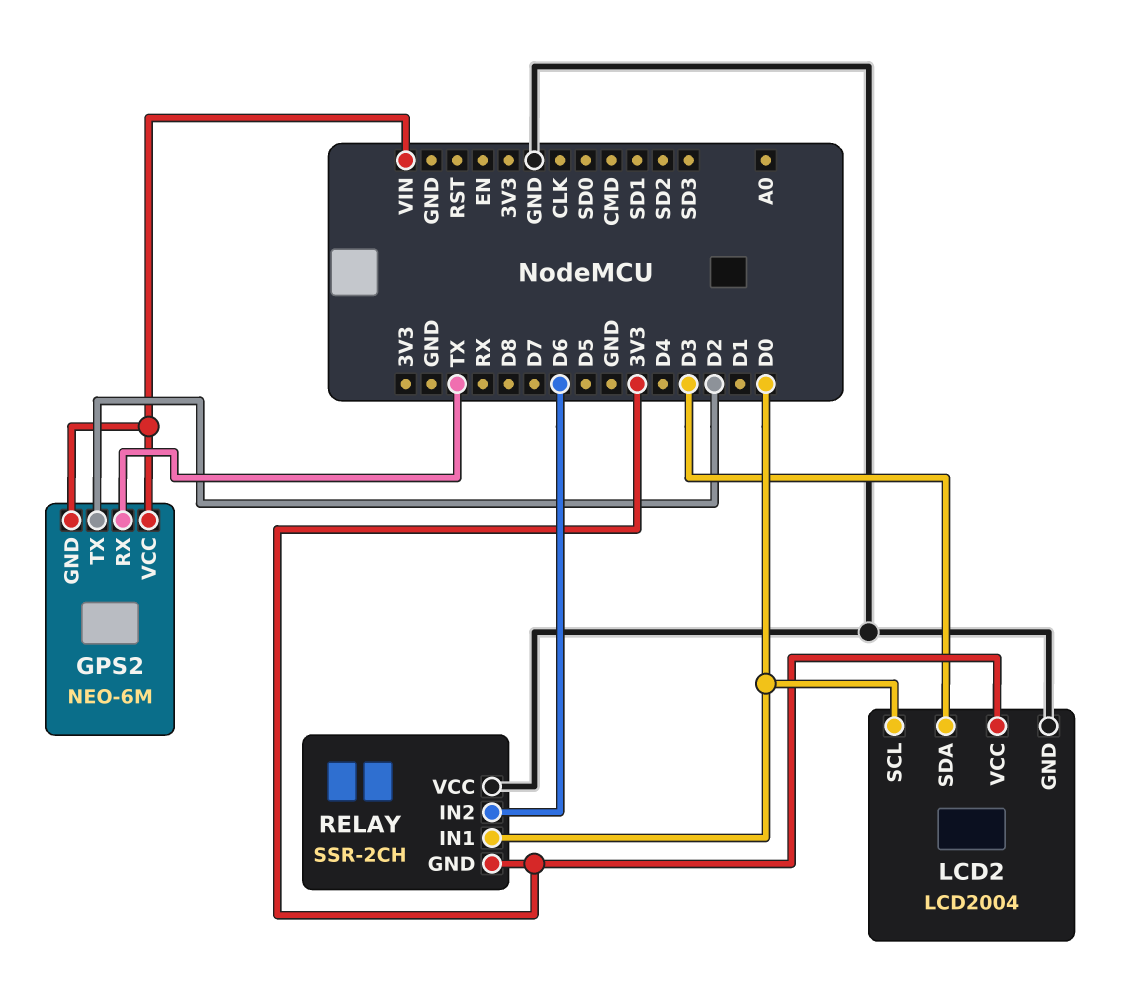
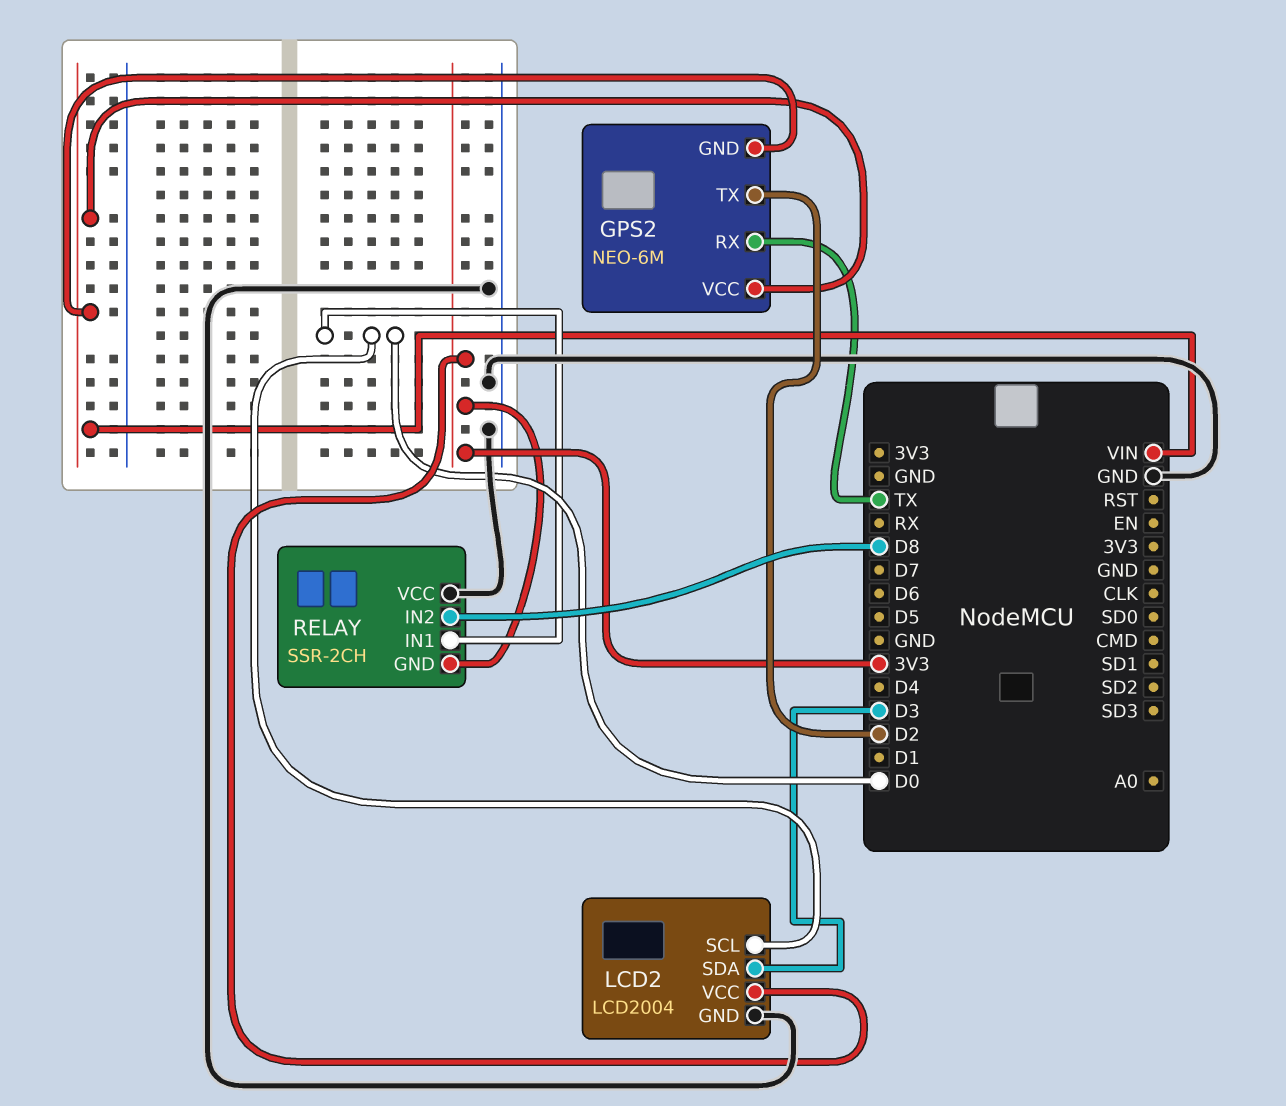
RELAY pin IN2: D6 -> D8

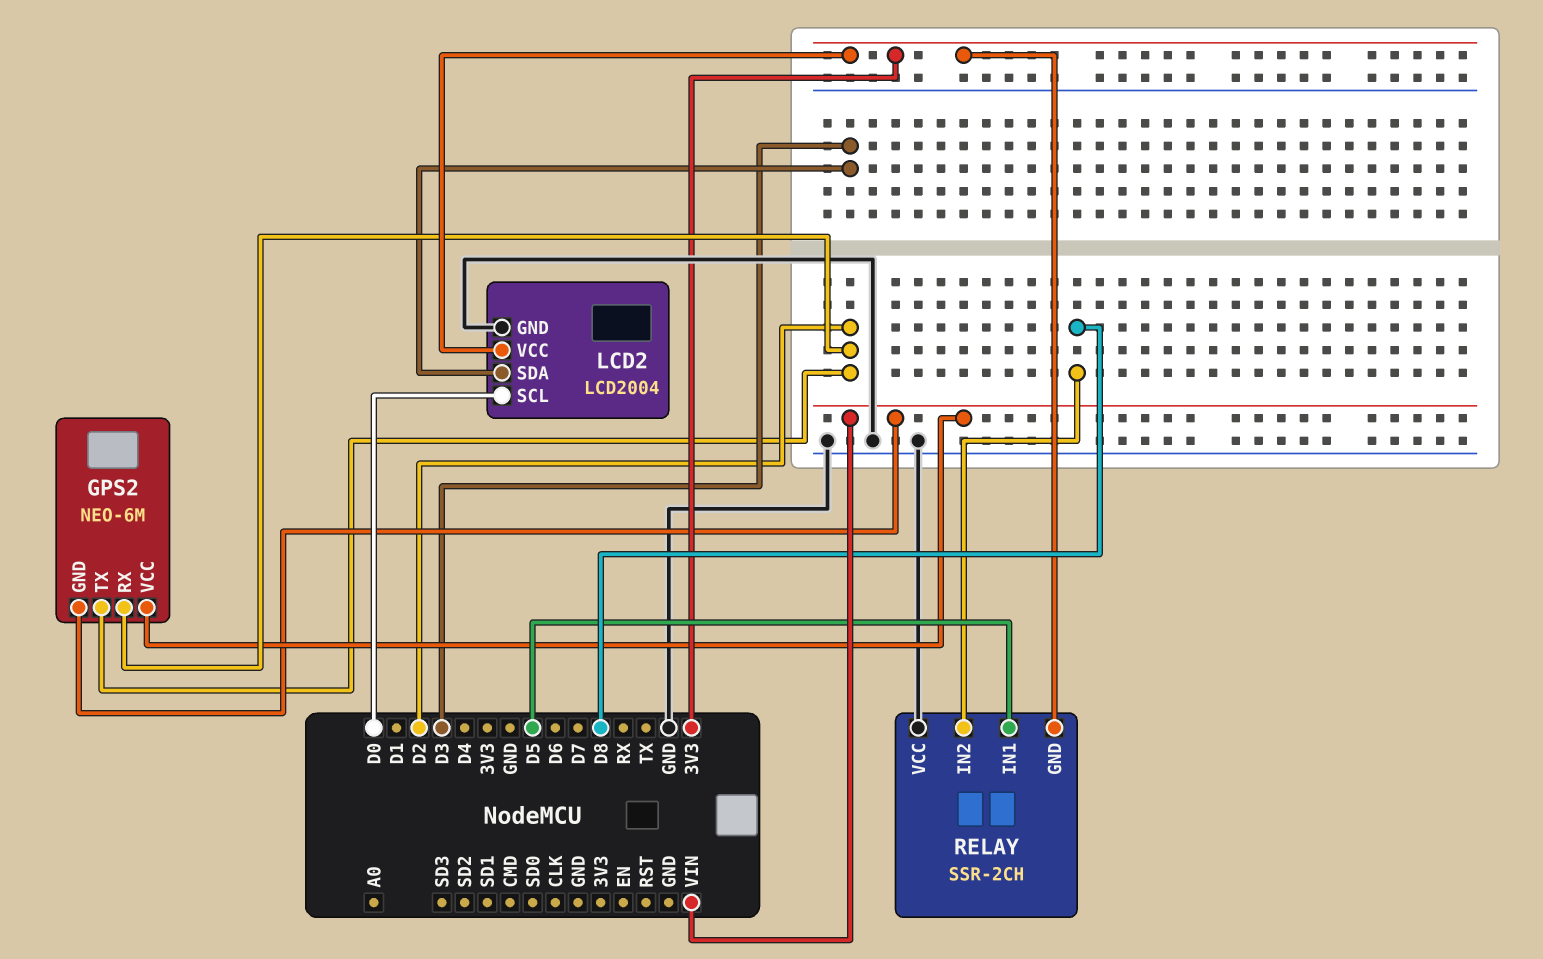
GPS2 pin RX: TX -> D2
RELAY pin IN1: D0 -> D5

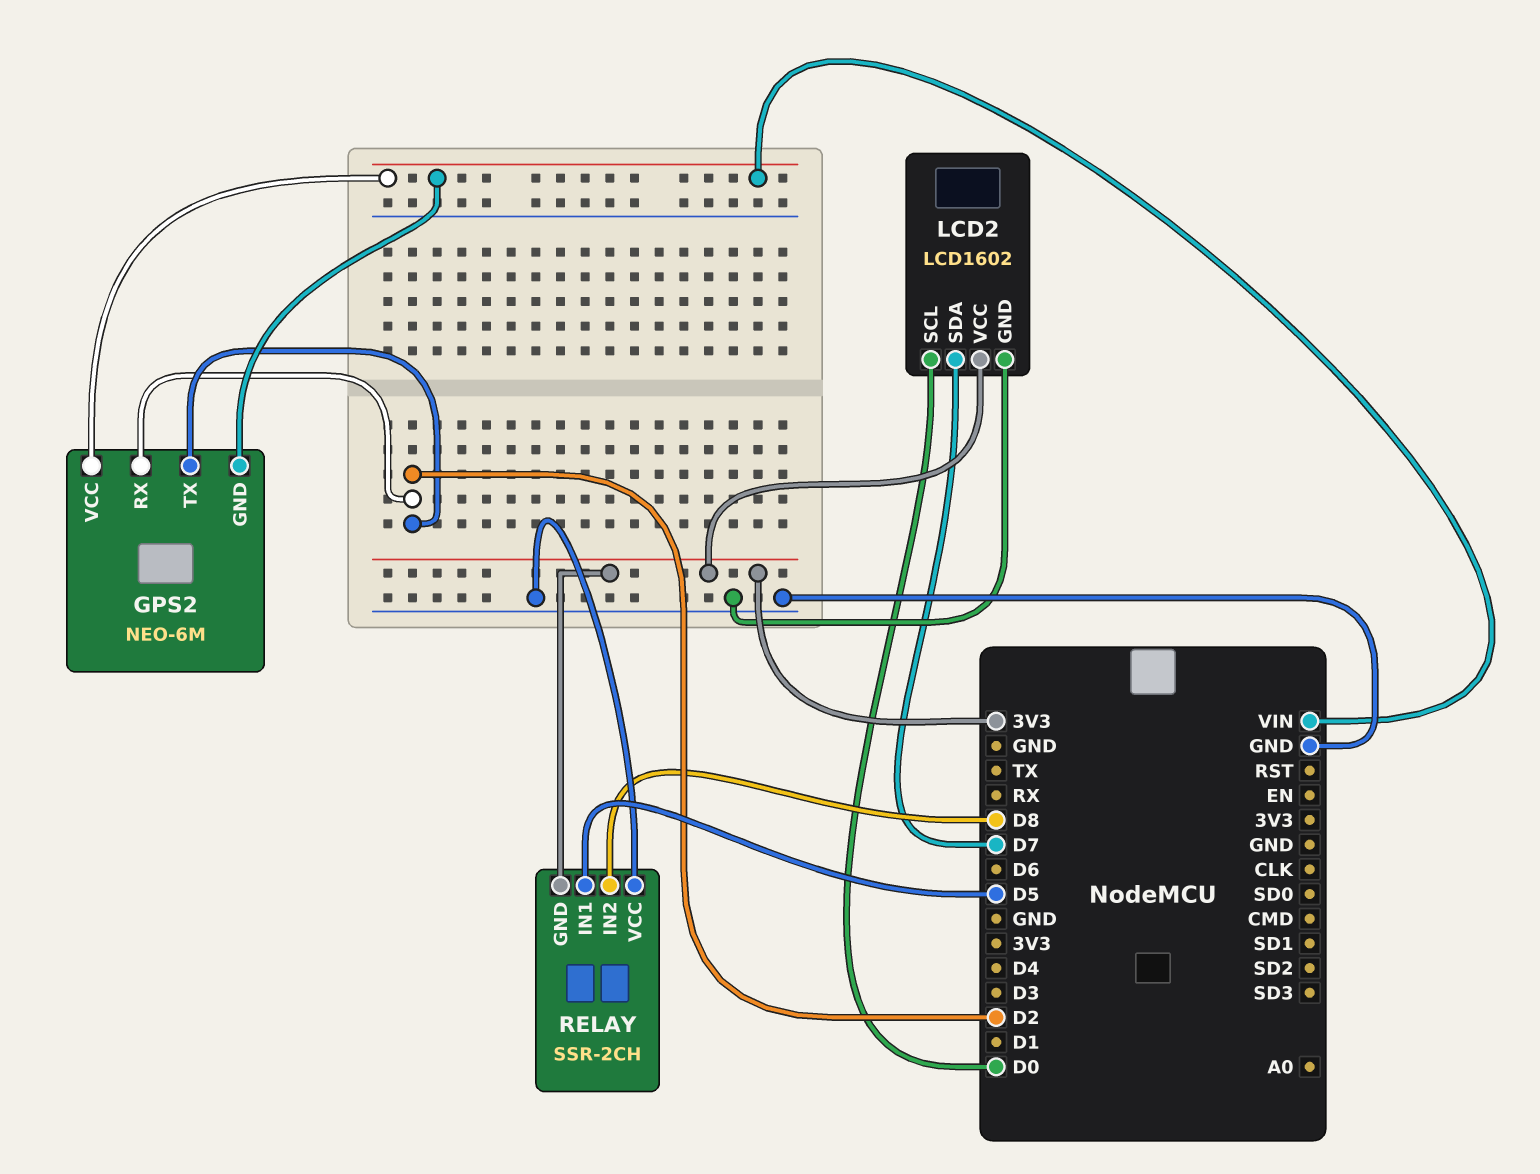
LCD2: LCD2004 -> LCD1602
LCD2 pin SDA: D3 -> D7

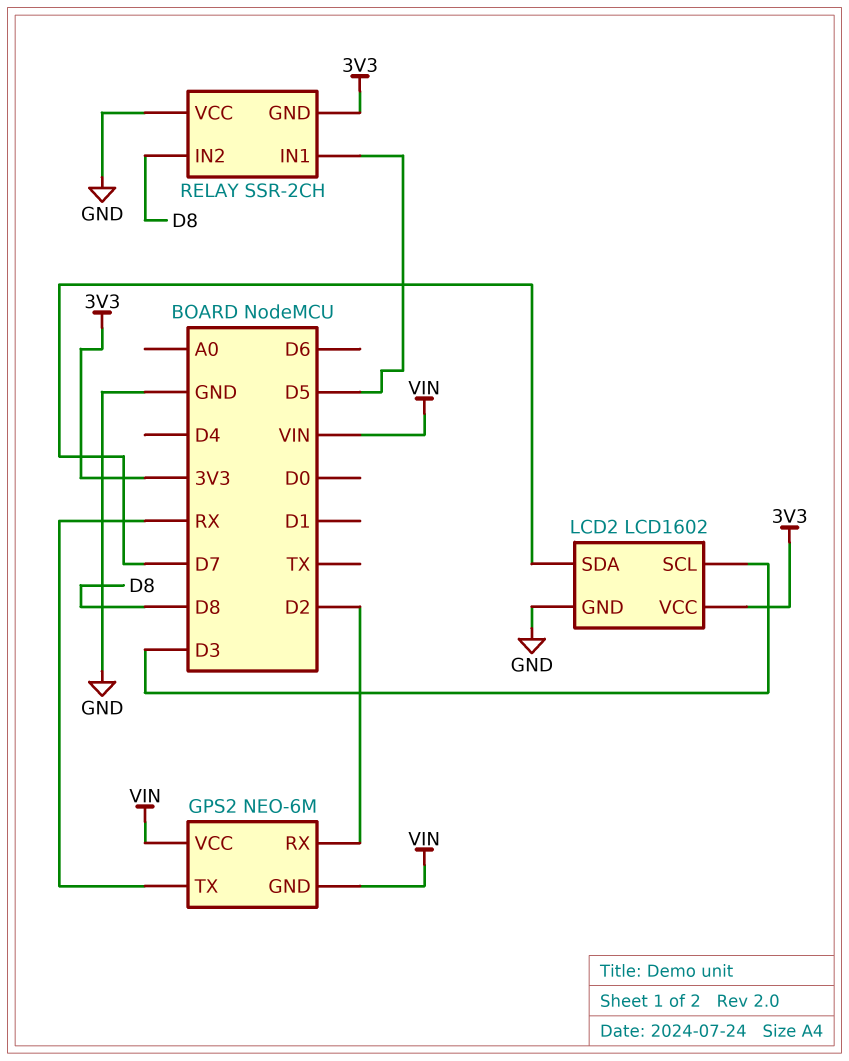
GPS2 pin TX: D2 -> RX
LCD2 pin SCL: D0 -> D3

